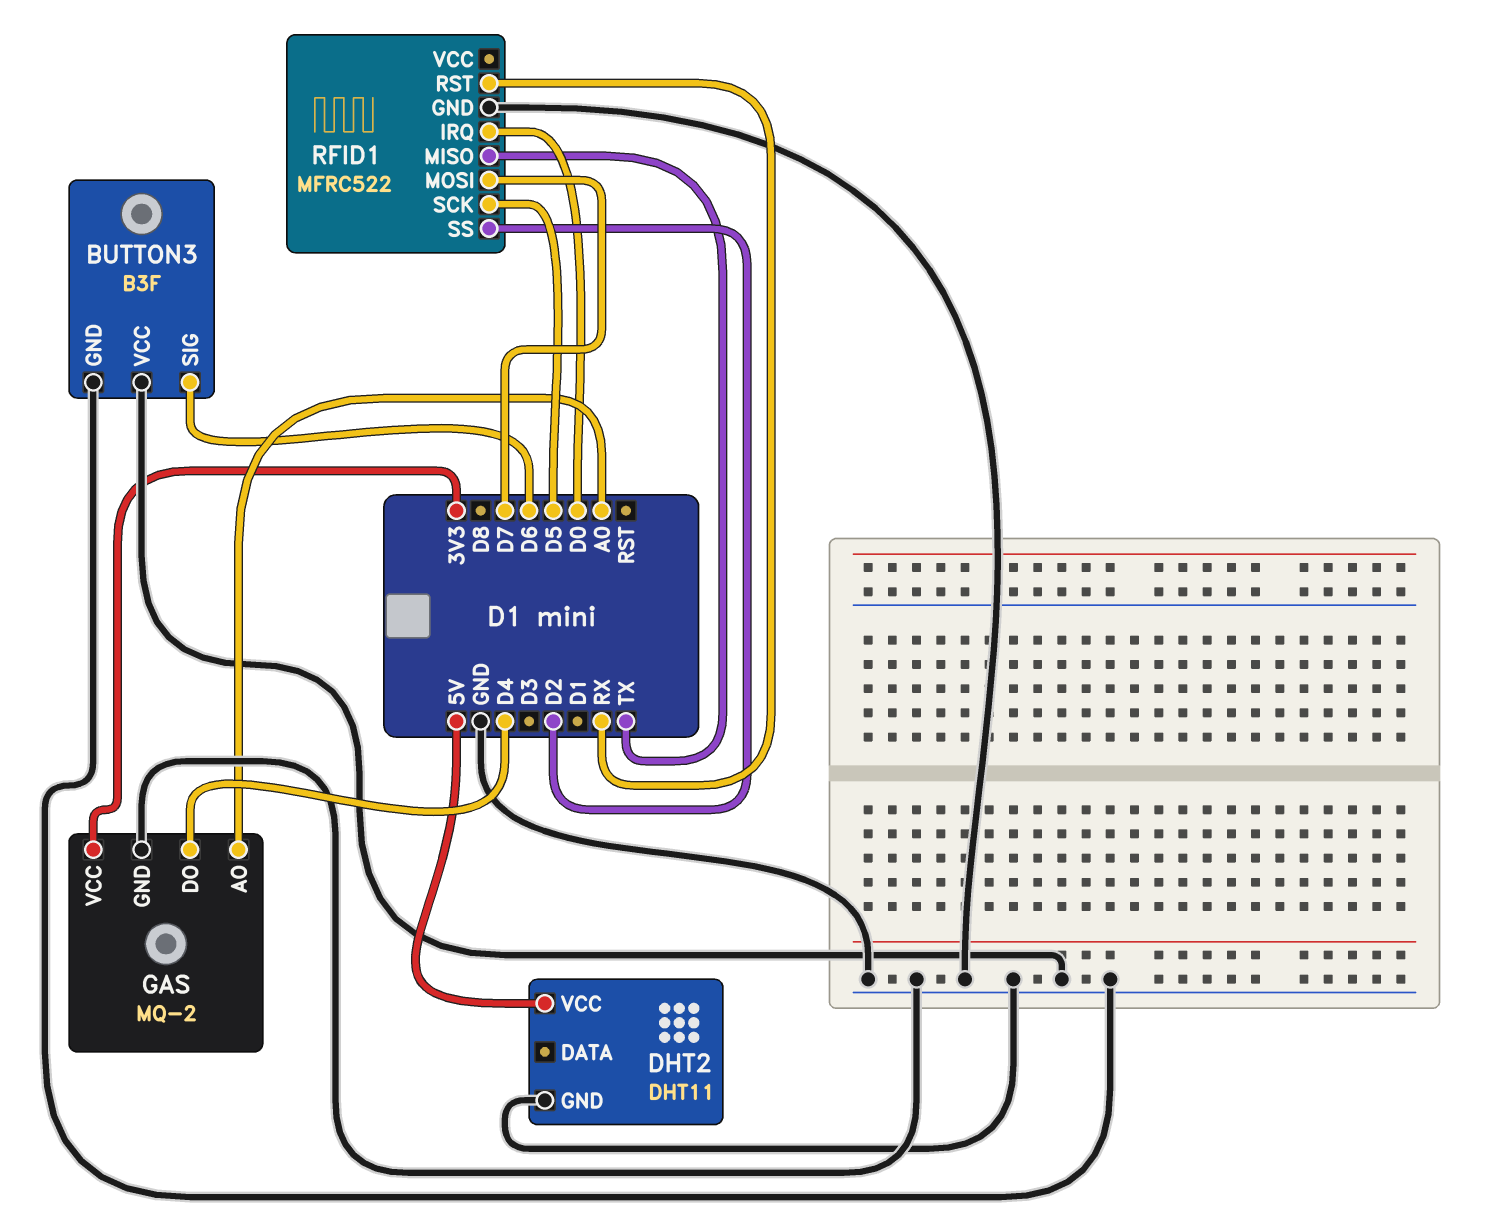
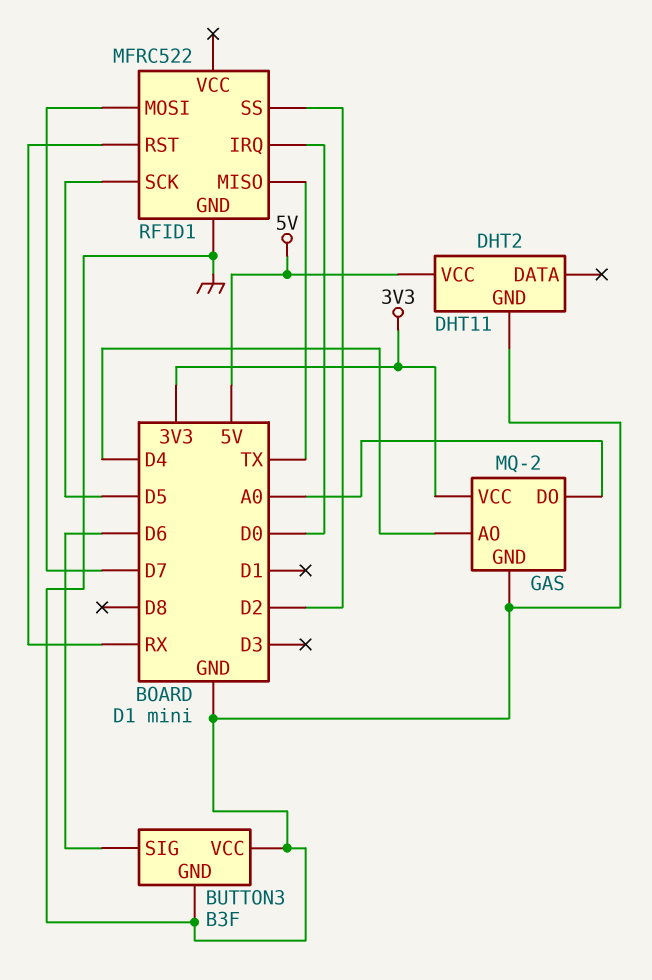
GAS pin AO: A0 -> D4
GAS pin DO: D4 -> A0

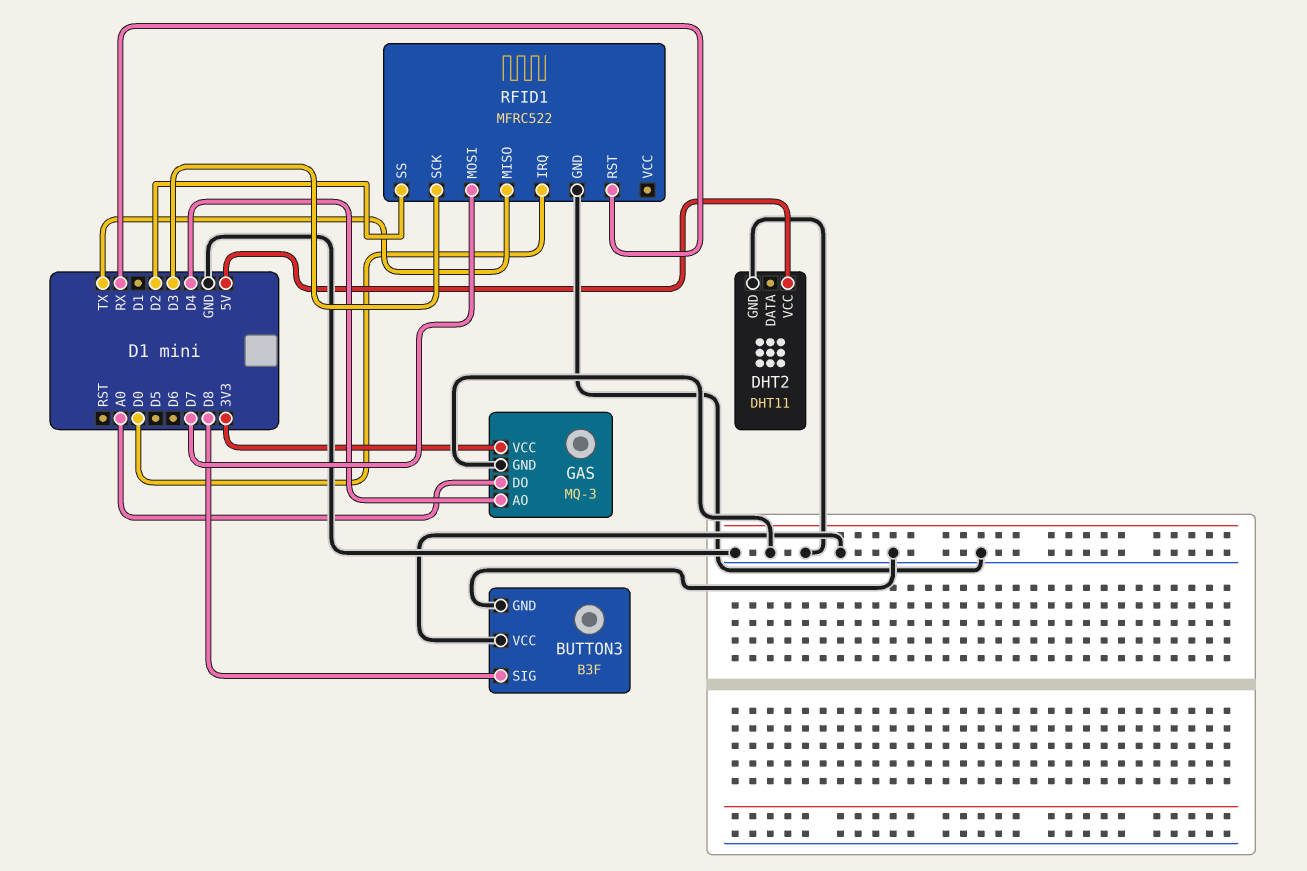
BUTTON3 pin SIG: D6 -> D8
GAS: MQ-2 -> MQ-3
RFID1 pin SCK: D5 -> D3

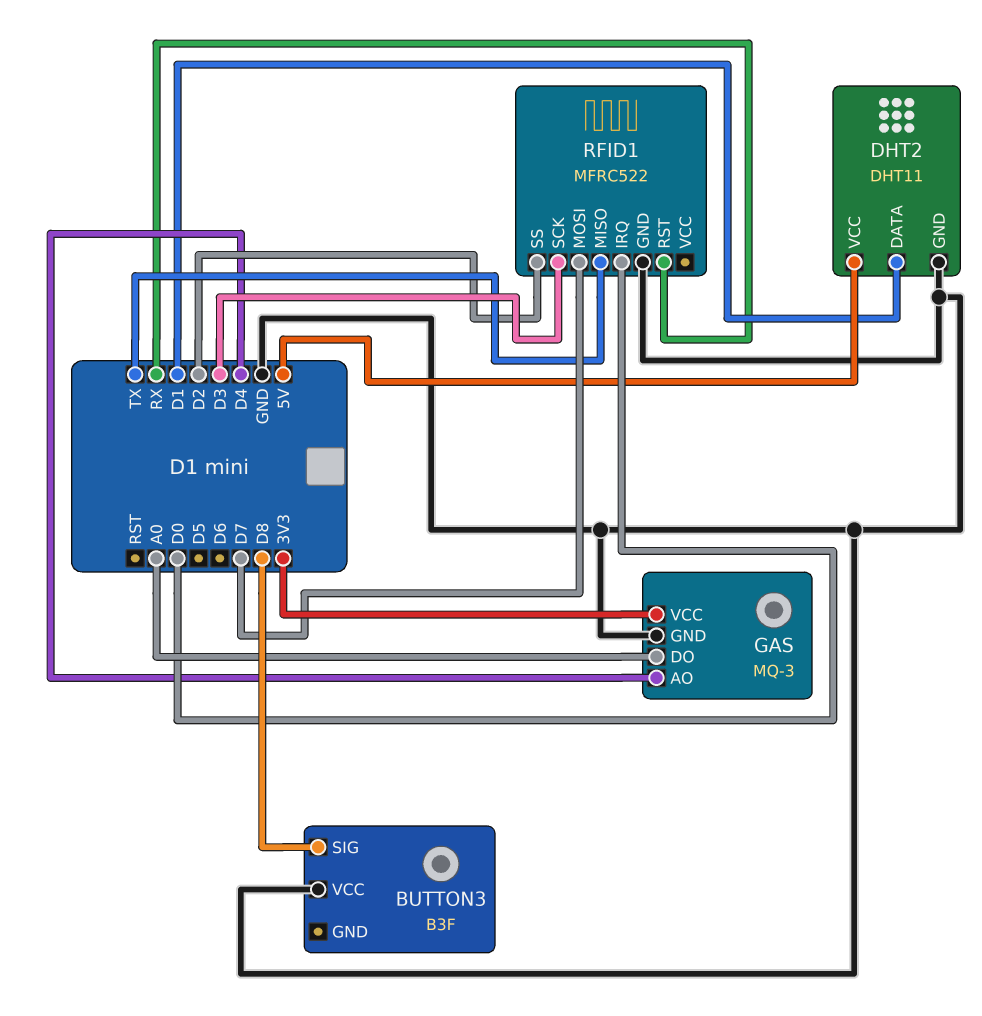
BUTTON3 pin GND: GND -> none
DHT2 pin DATA: none -> D1

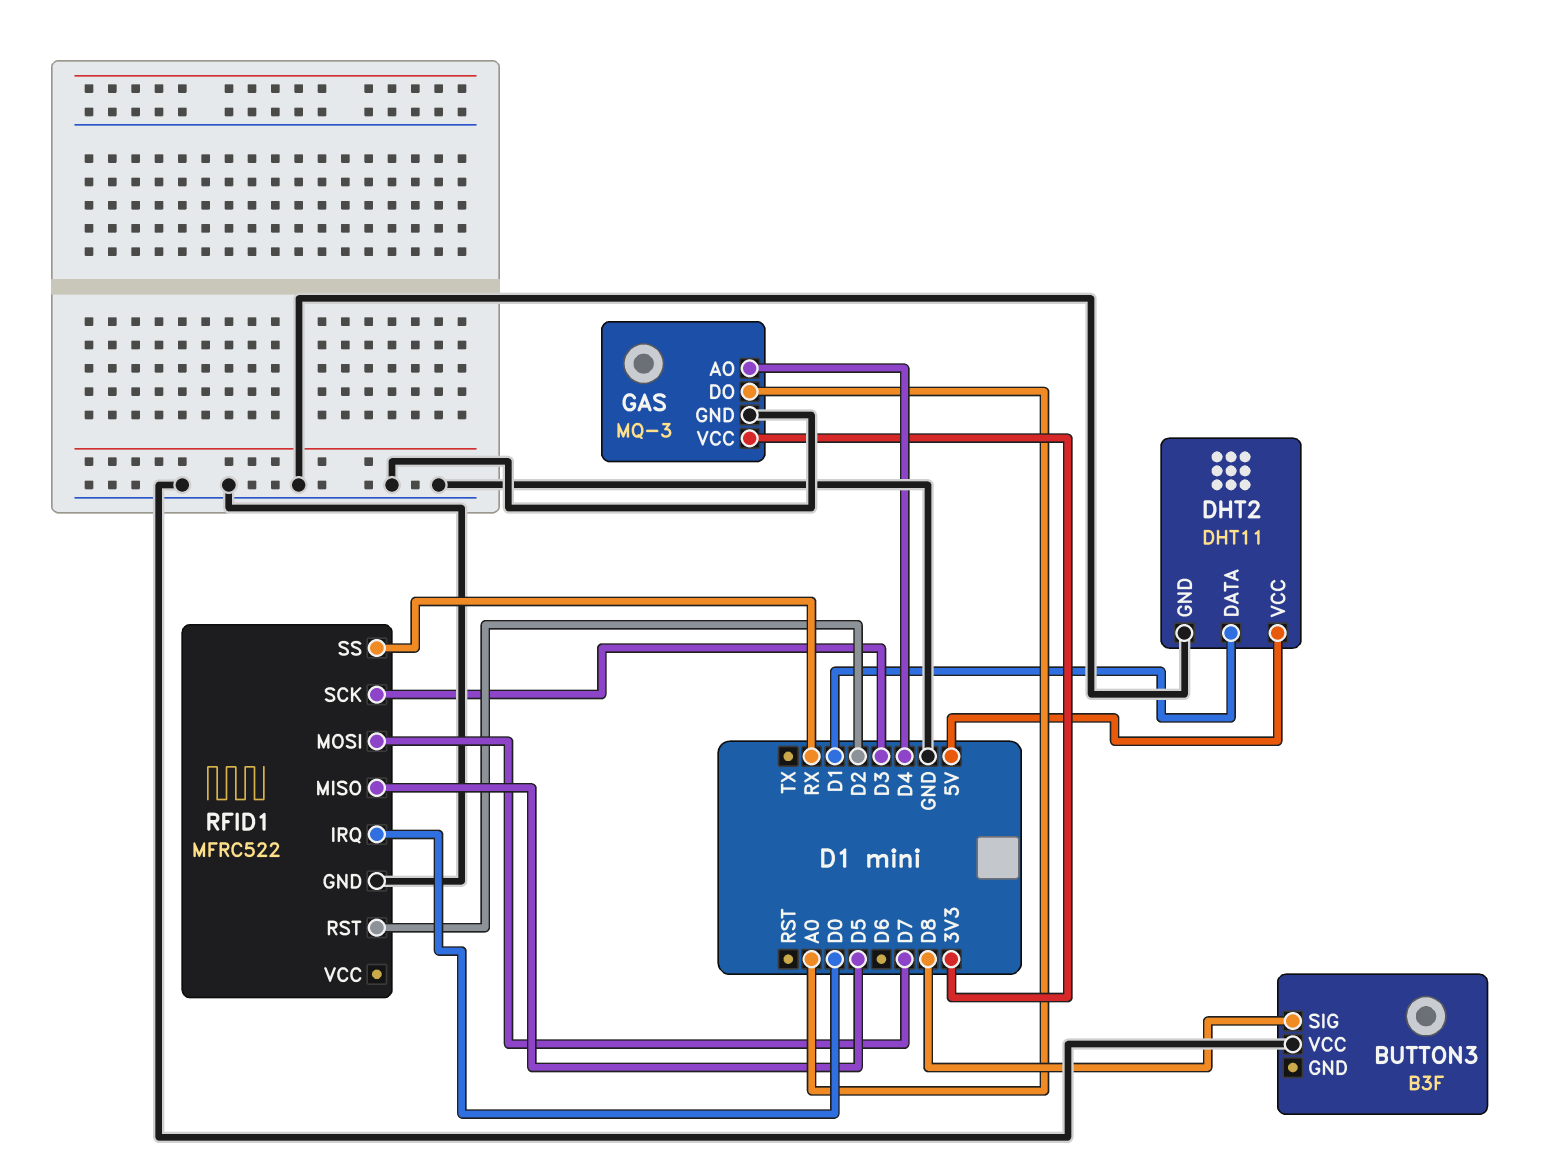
RFID1 pin MISO: TX -> D5
RFID1 pin RST: RX -> D2
RFID1 pin SS: D2 -> RX

